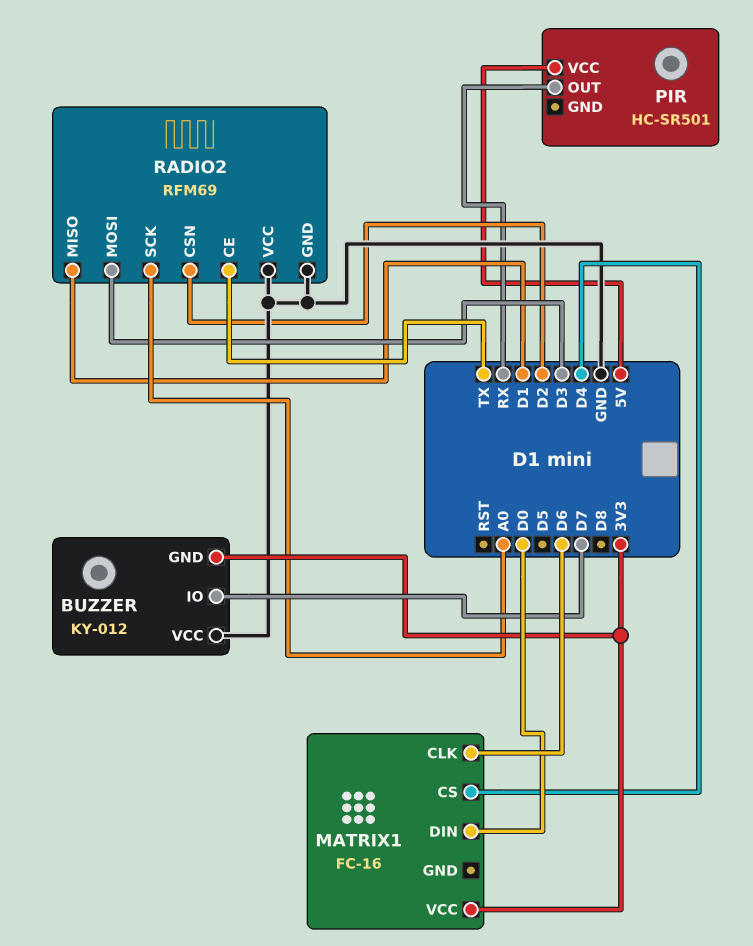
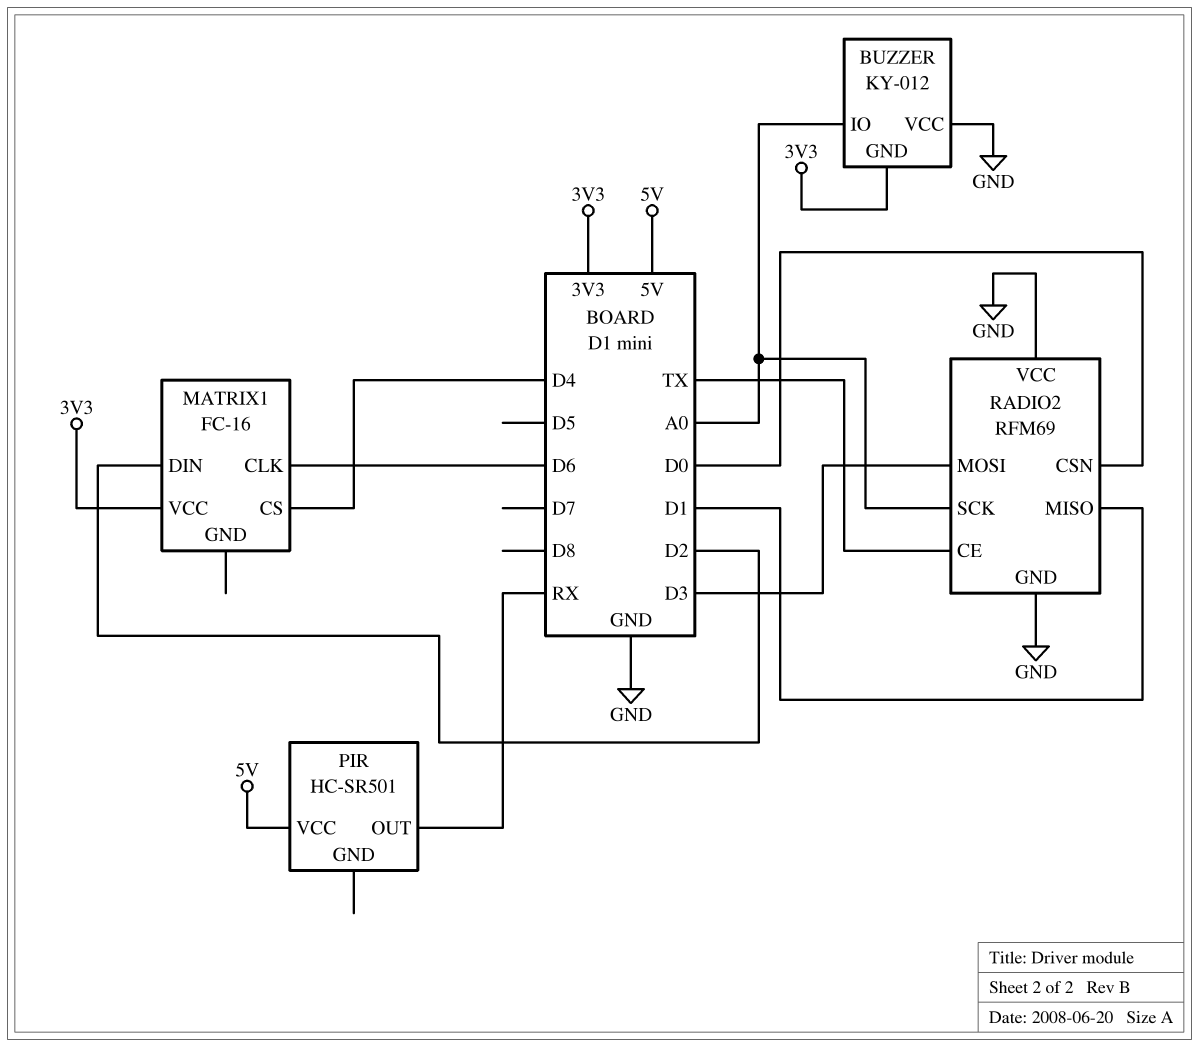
BUZZER pin IO: D7 -> A0
MATRIX1 pin DIN: D0 -> D2
RADIO2 pin CSN: D2 -> D0

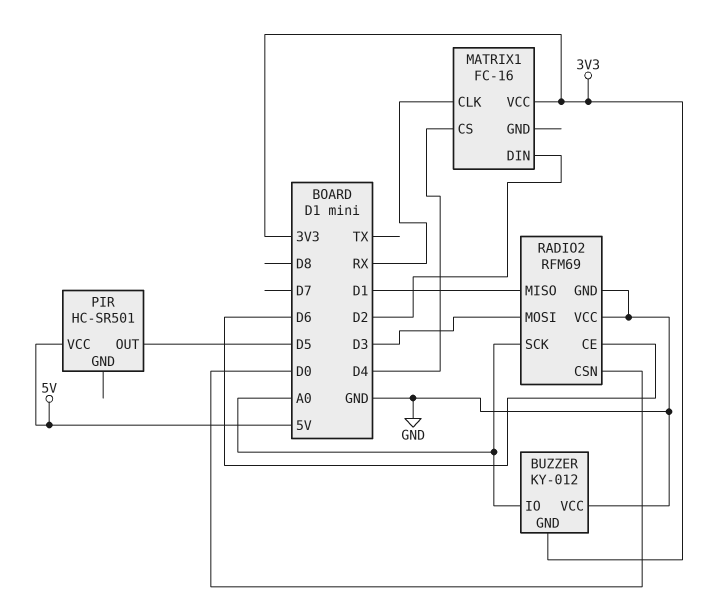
MATRIX1 pin CLK: D6 -> RX
PIR pin OUT: RX -> D5
RADIO2 pin CE: TX -> D6

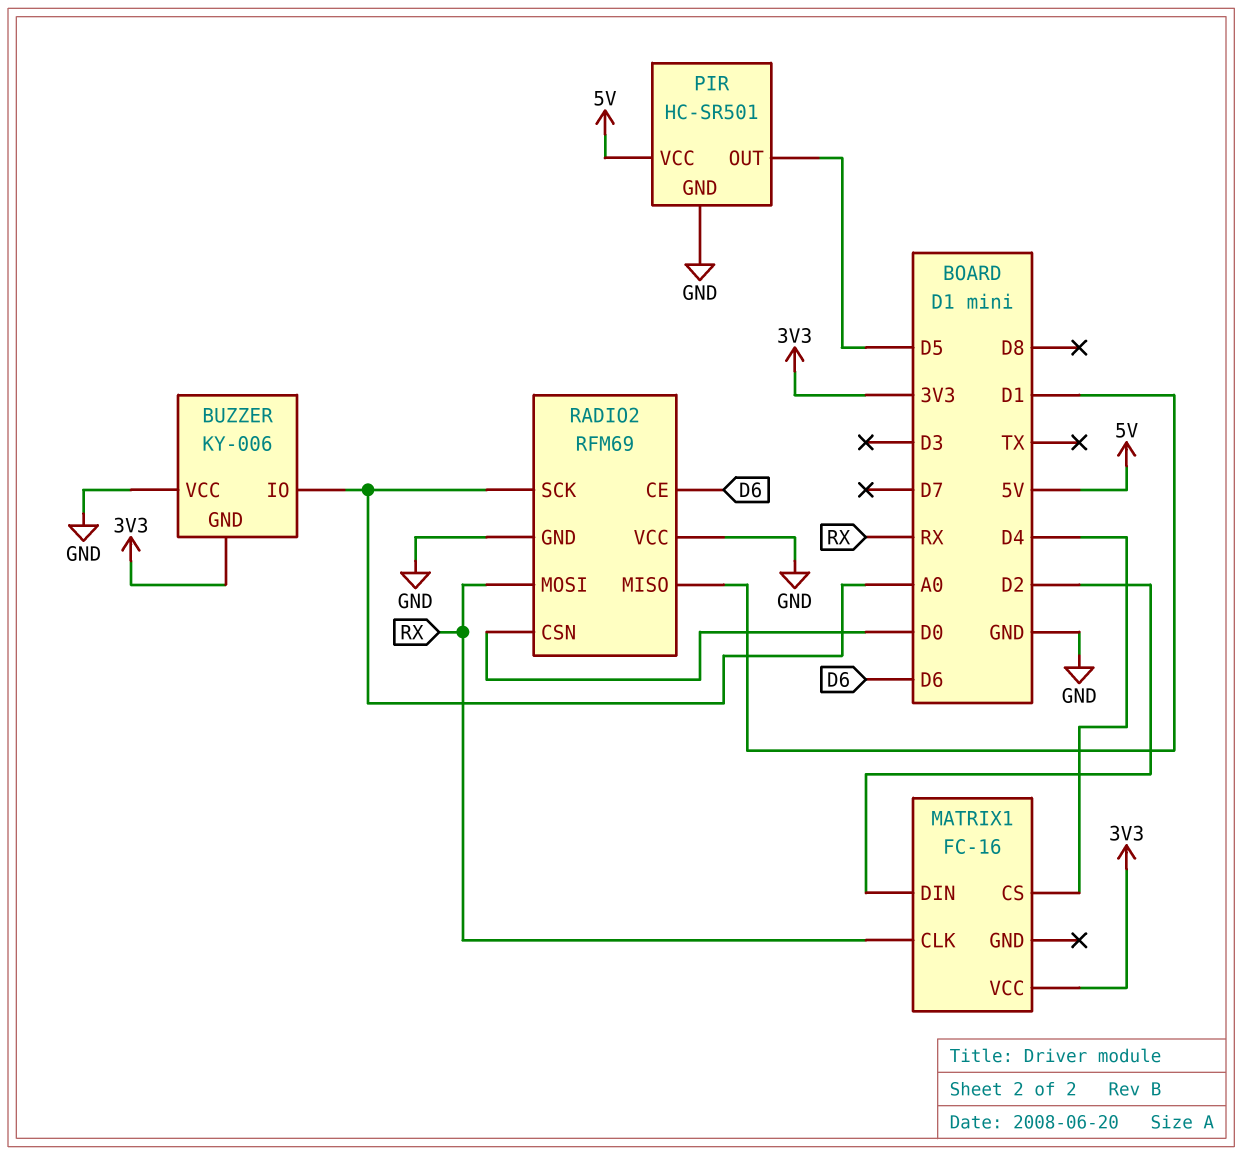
BUZZER: KY-012 -> KY-006
PIR pin GND: none -> GND
RADIO2 pin MOSI: D3 -> RX

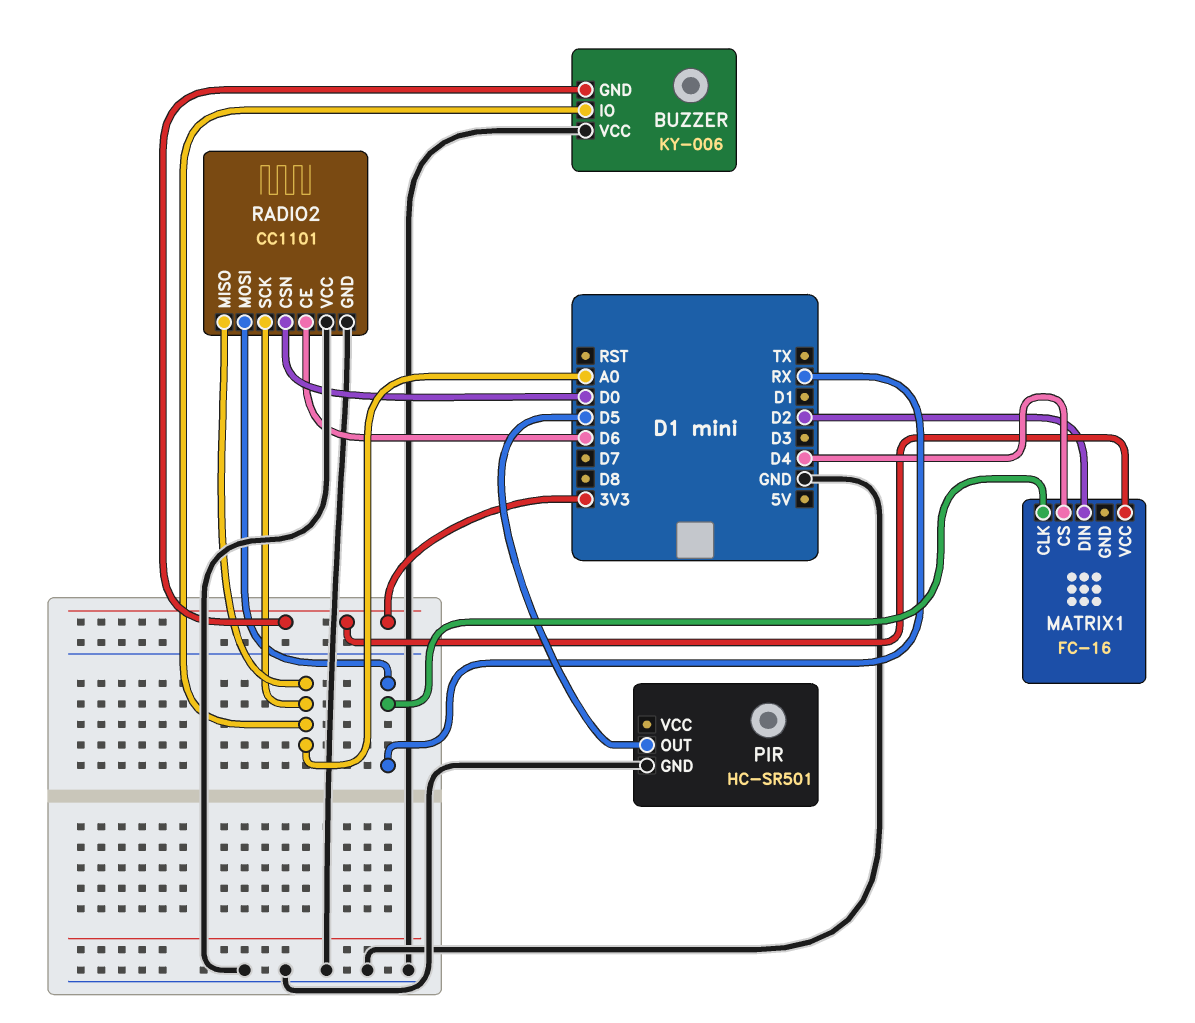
PIR pin VCC: 5V -> none
RADIO2: RFM69 -> CC1101
RADIO2 pin MISO: D1 -> A0

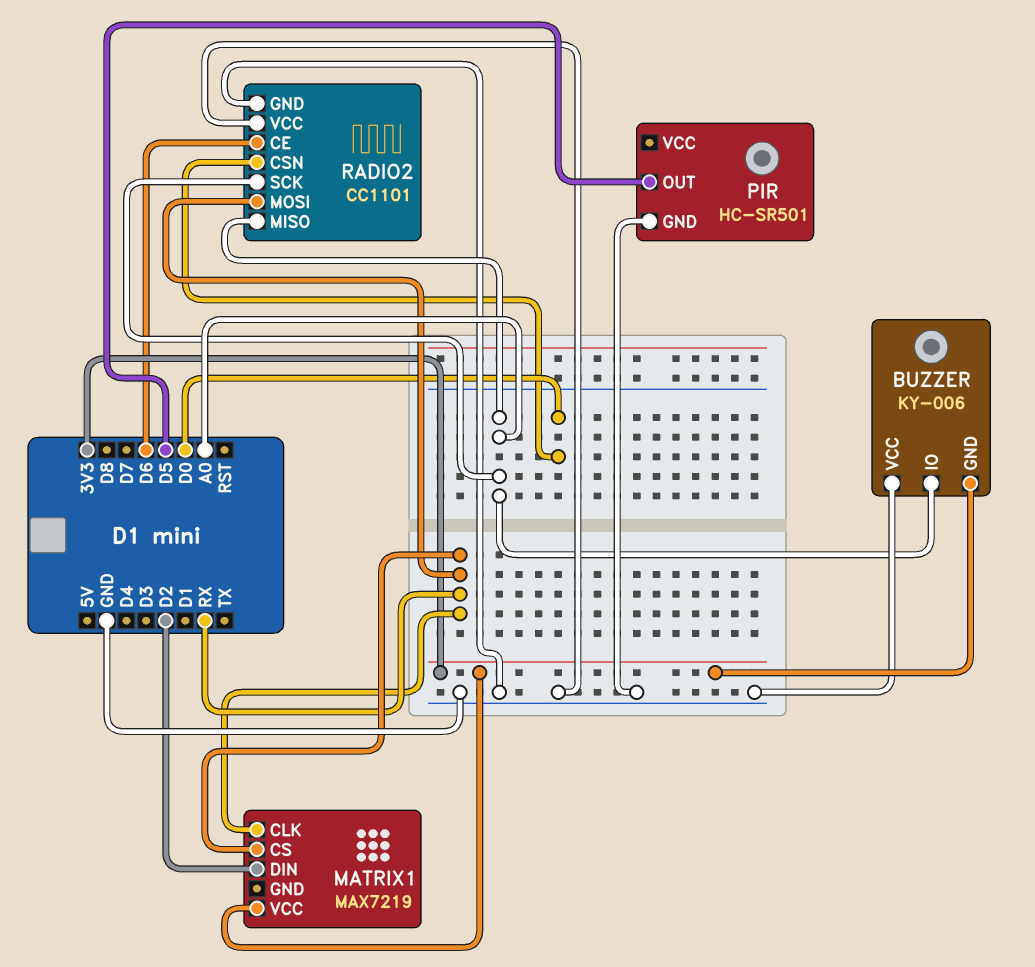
MATRIX1: FC-16 -> MAX7219
MATRIX1 pin CS: D4 -> RX

